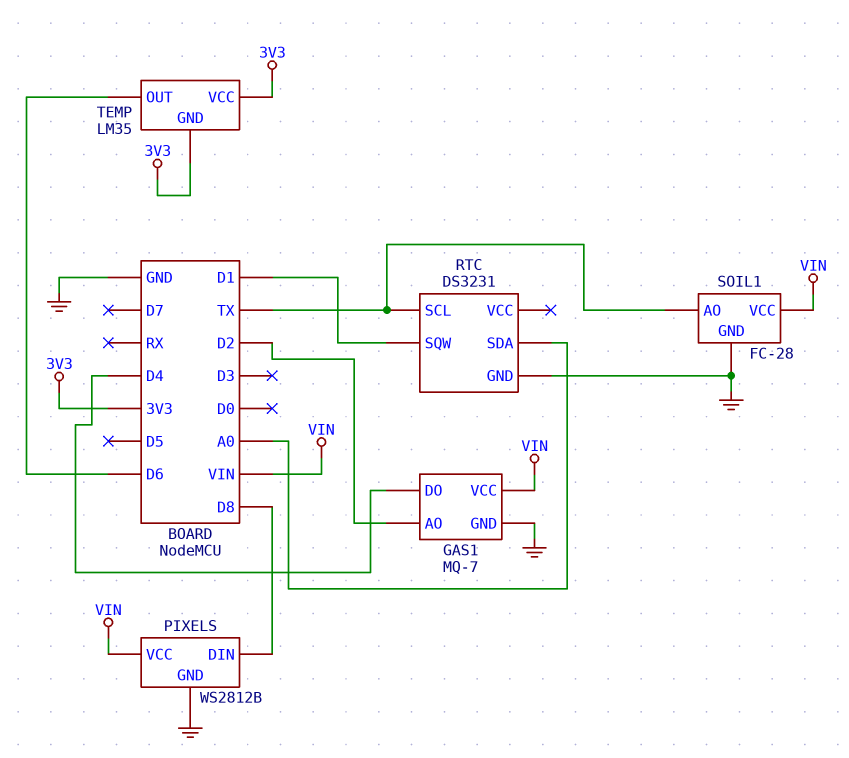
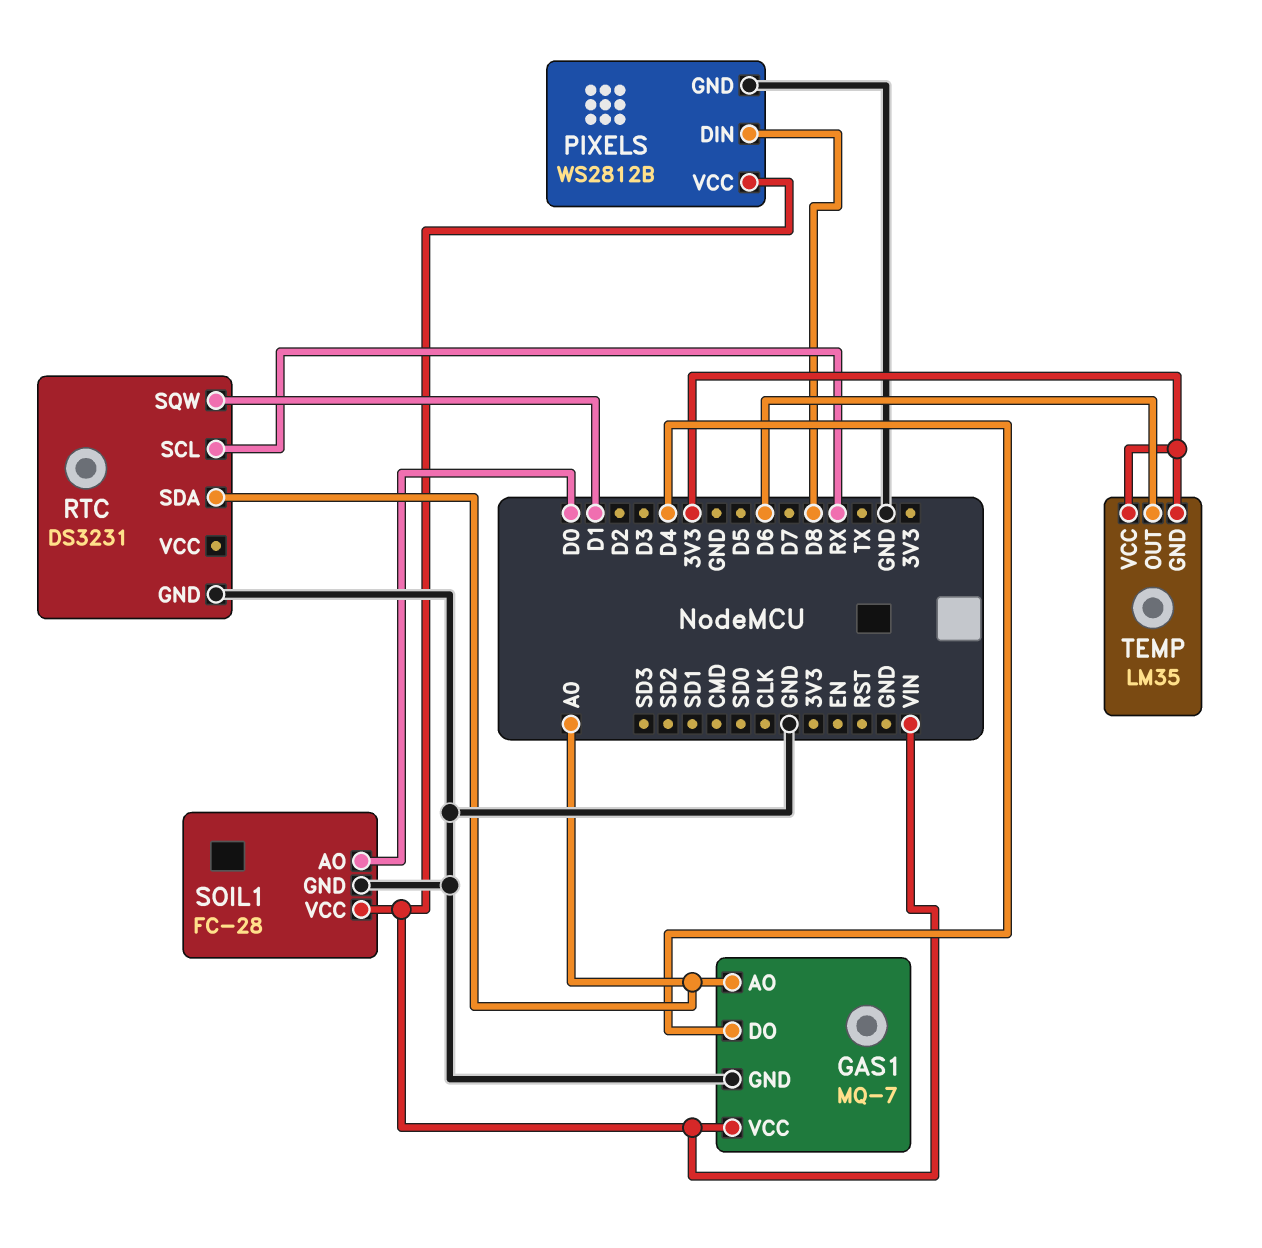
GAS1 pin AO: D2 -> A0
RTC pin SCL: TX -> RX
SOIL1 pin AO: TX -> D0

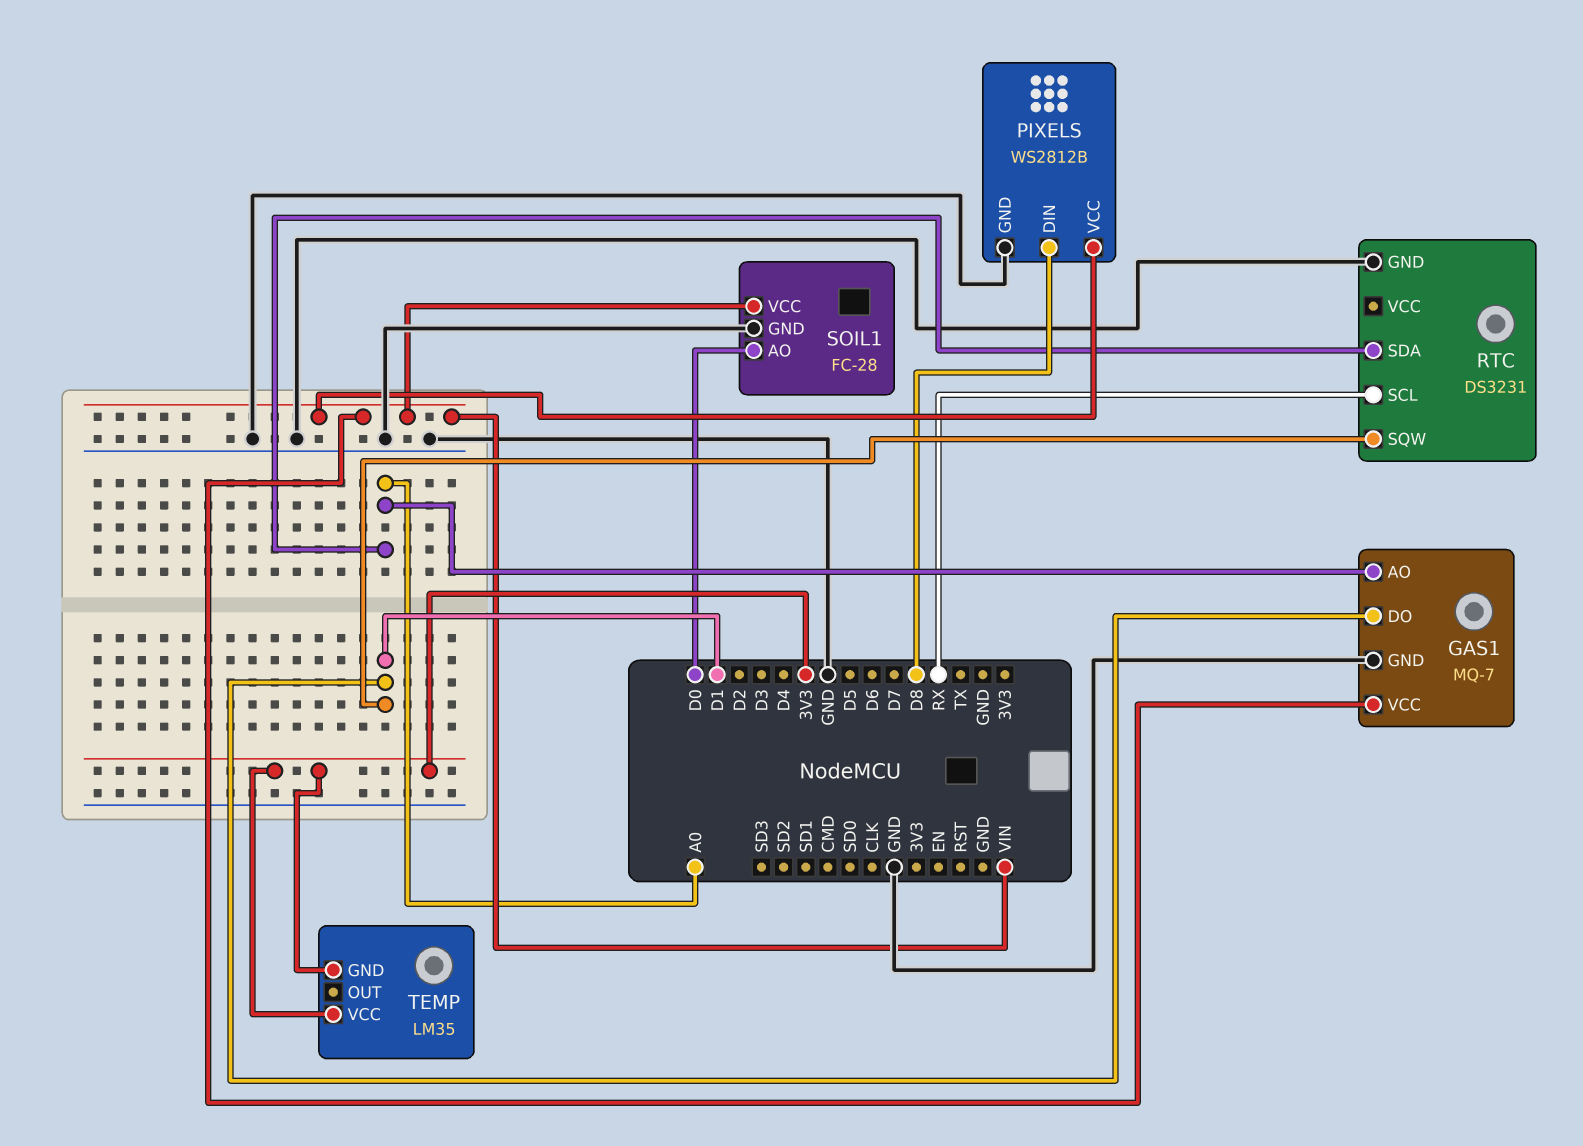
GAS1 pin DO: D4 -> D1
TEMP pin OUT: D6 -> none

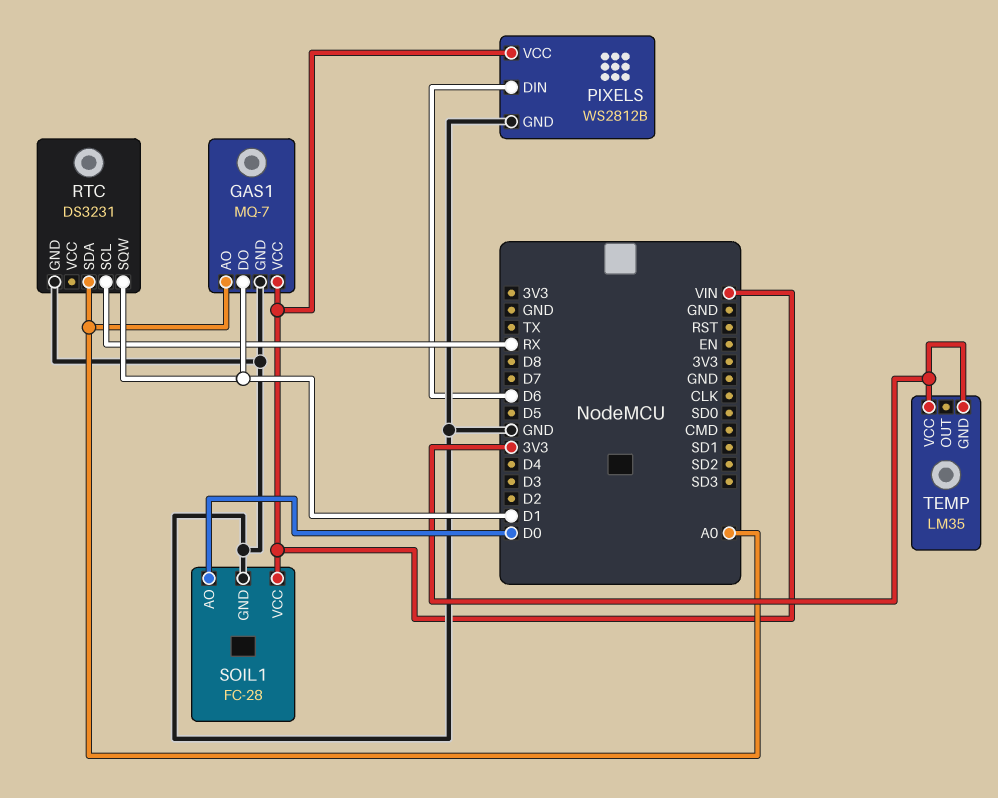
PIXELS pin DIN: D8 -> D6

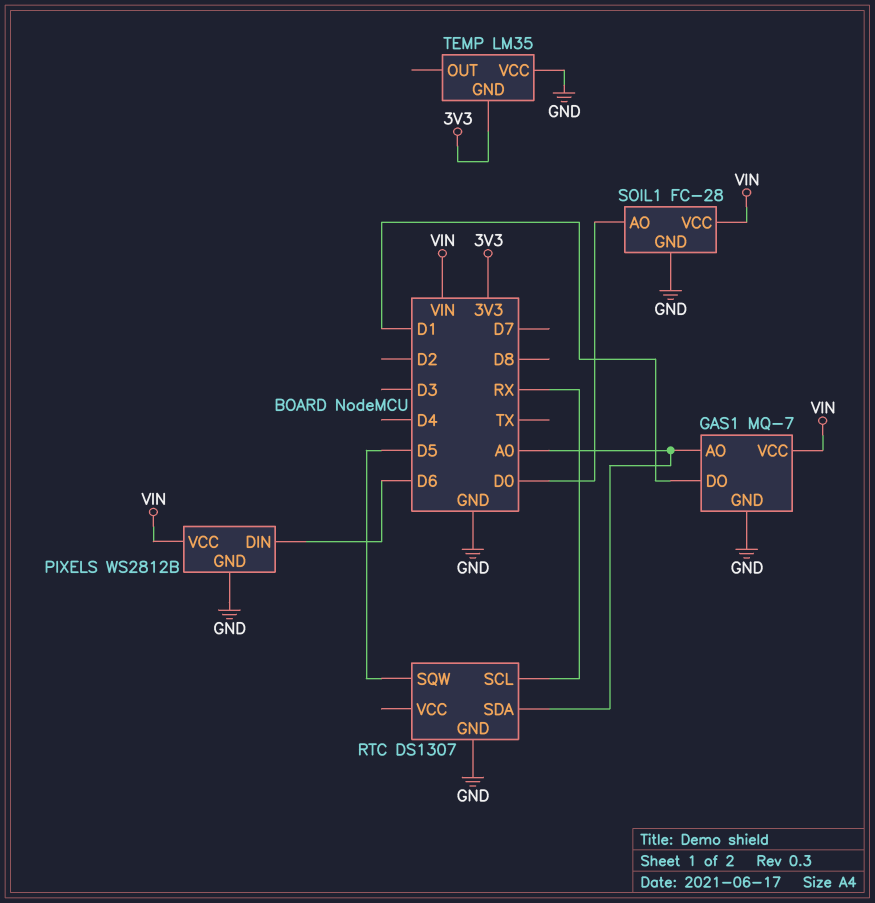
RTC: DS3231 -> DS1307
RTC pin SQW: D1 -> D5
TEMP pin VCC: 3V3 -> GND

